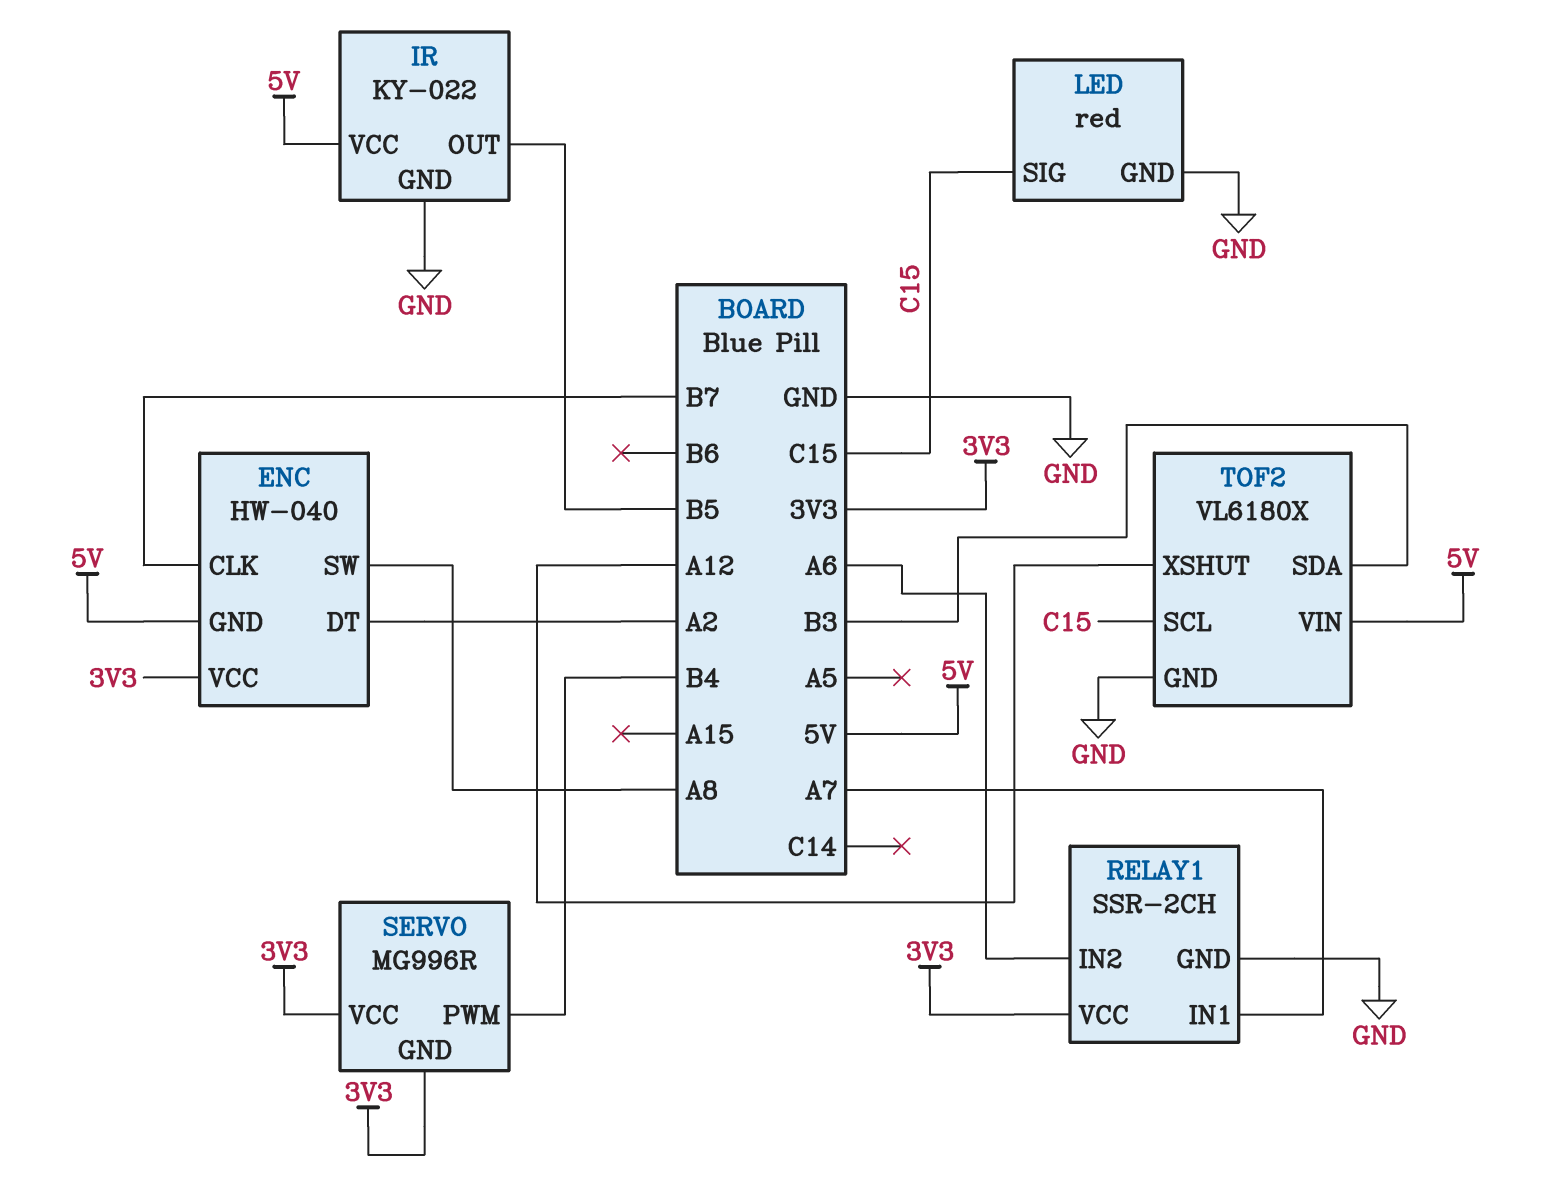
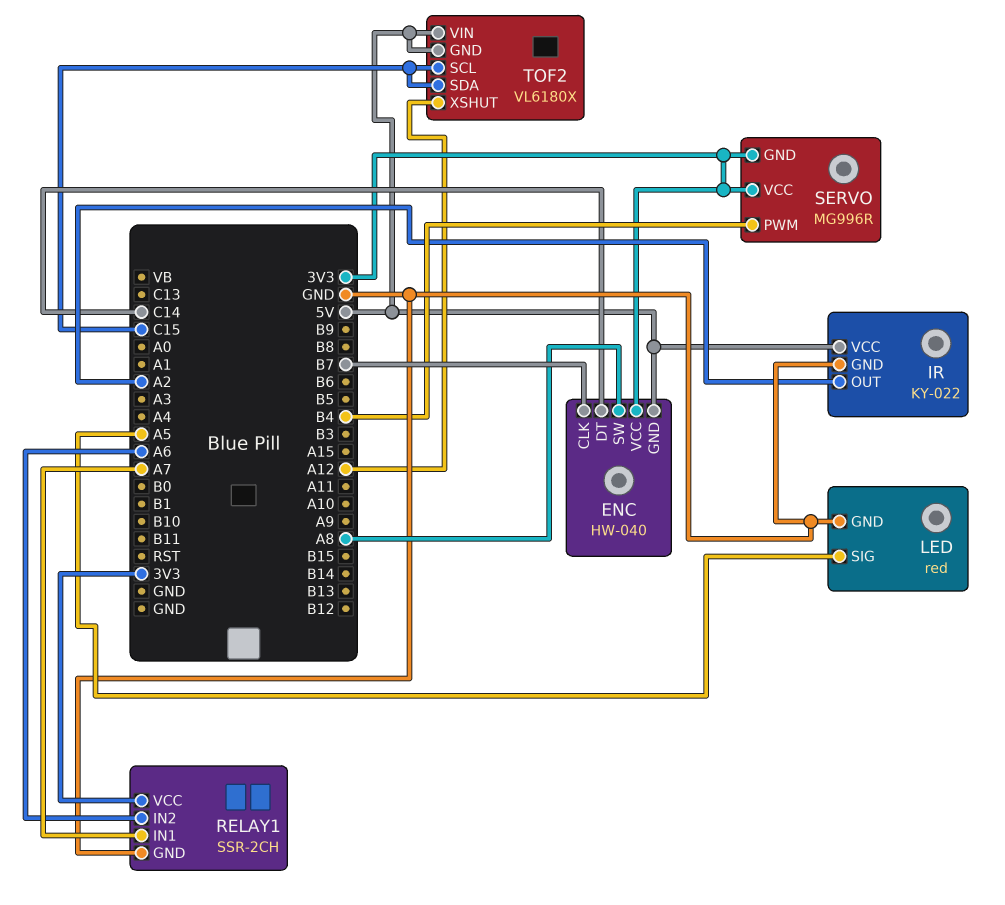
ENC pin DT: A2 -> C14
IR pin OUT: B5 -> A2
LED pin SIG: C15 -> A5
TOF2 pin GND: GND -> 5V
TOF2 pin SDA: B3 -> C15

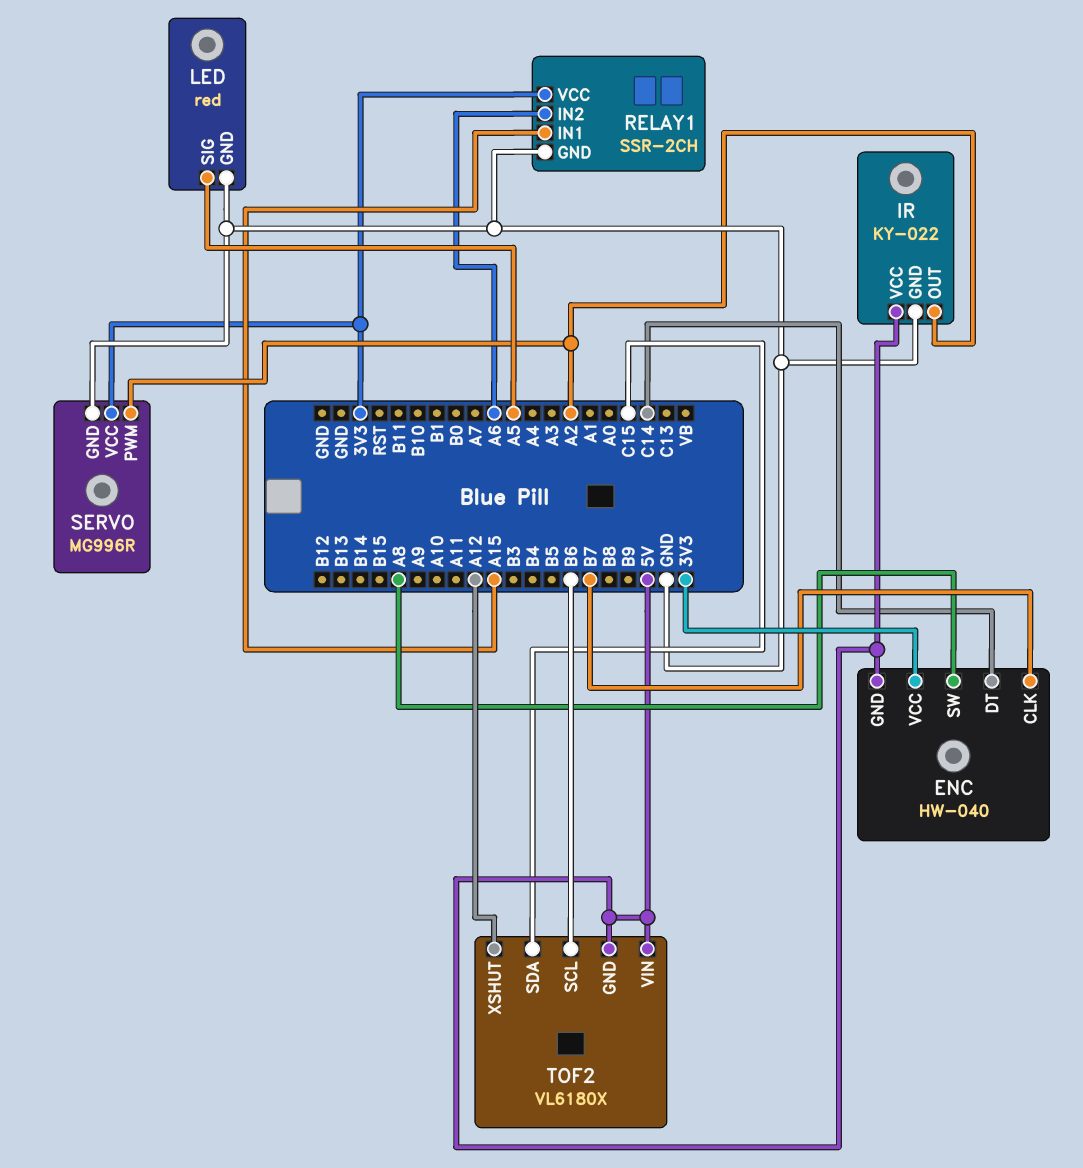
RELAY1 pin IN1: A7 -> A15
SERVO pin GND: 3V3 -> GND
SERVO pin PWM: B4 -> A2
TOF2 pin SCL: C15 -> B6

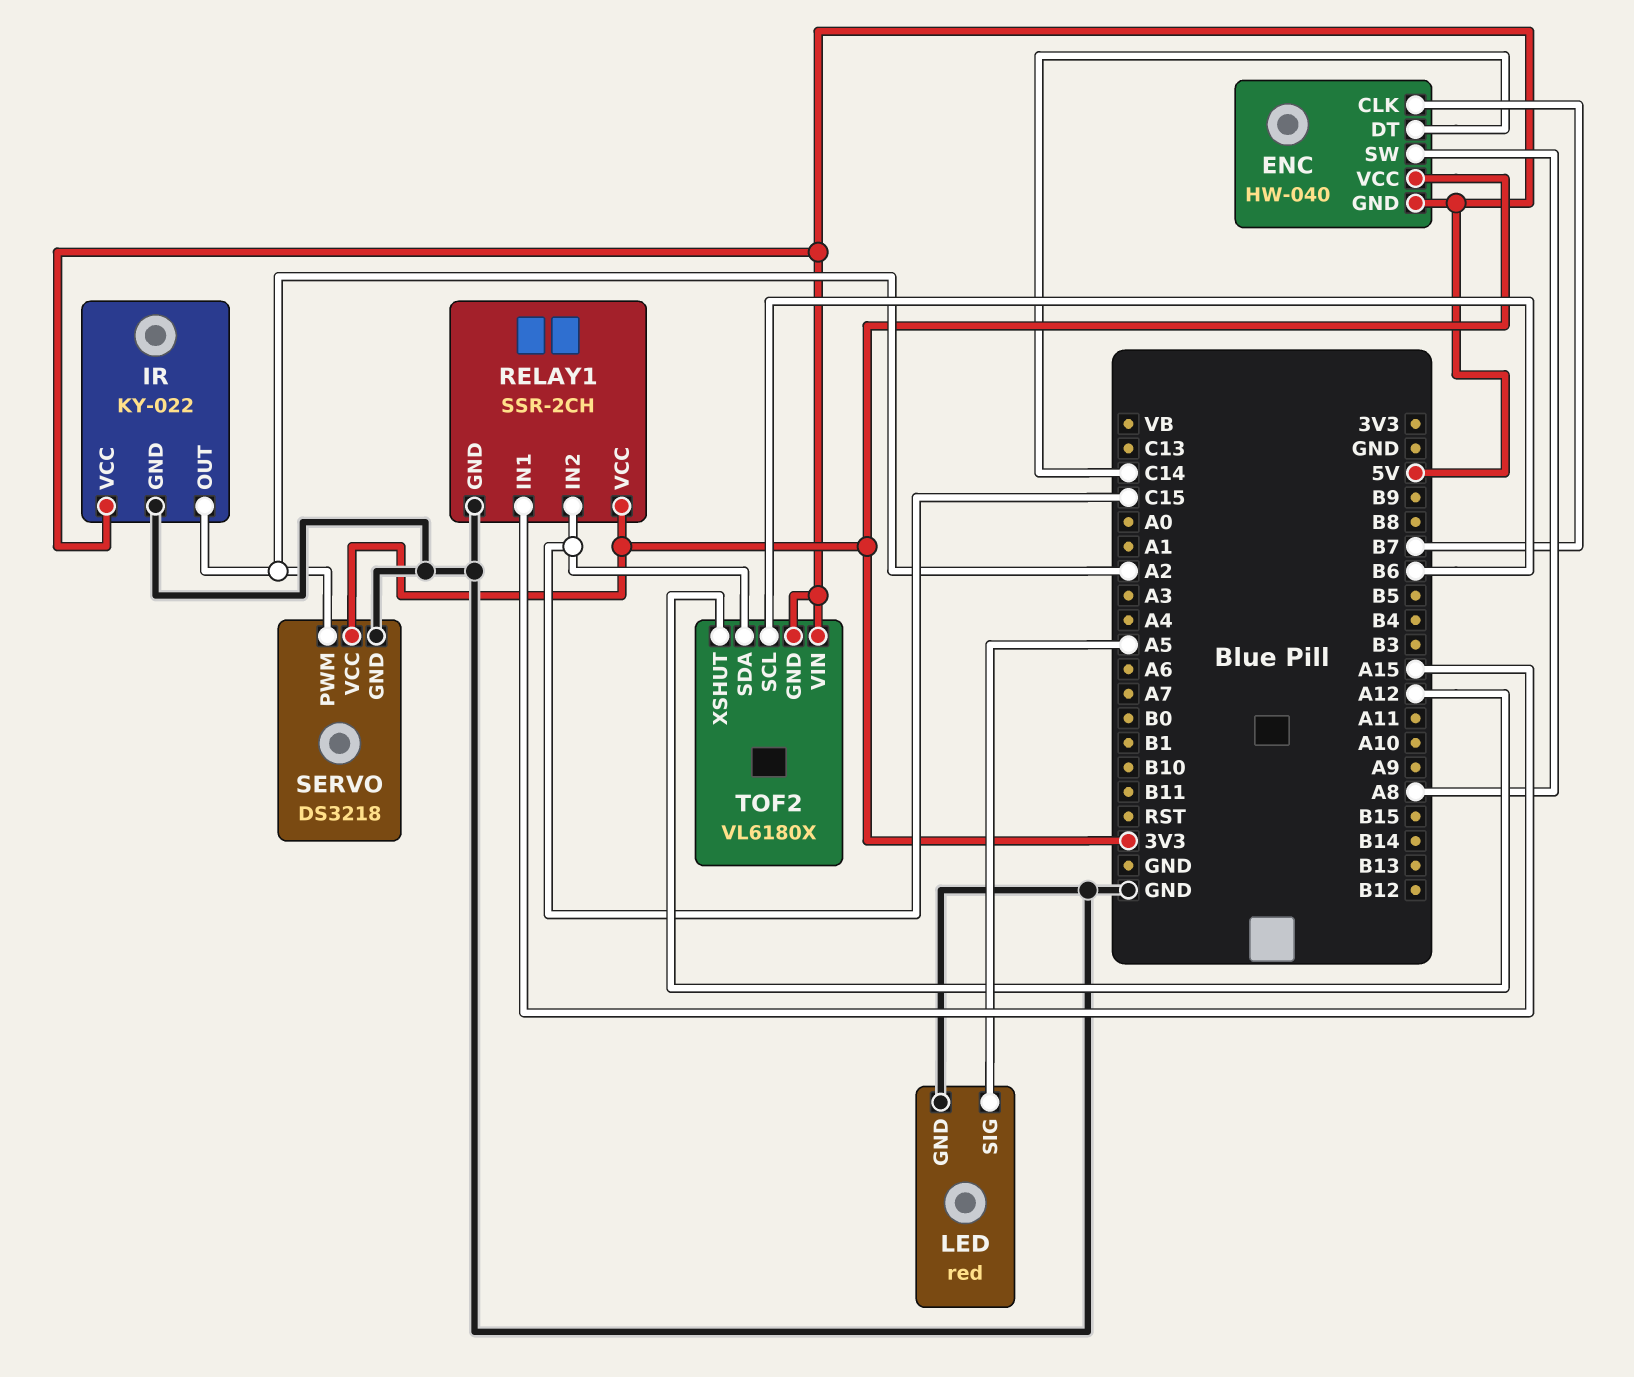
RELAY1 pin IN2: A6 -> C15
SERVO: MG996R -> DS3218

